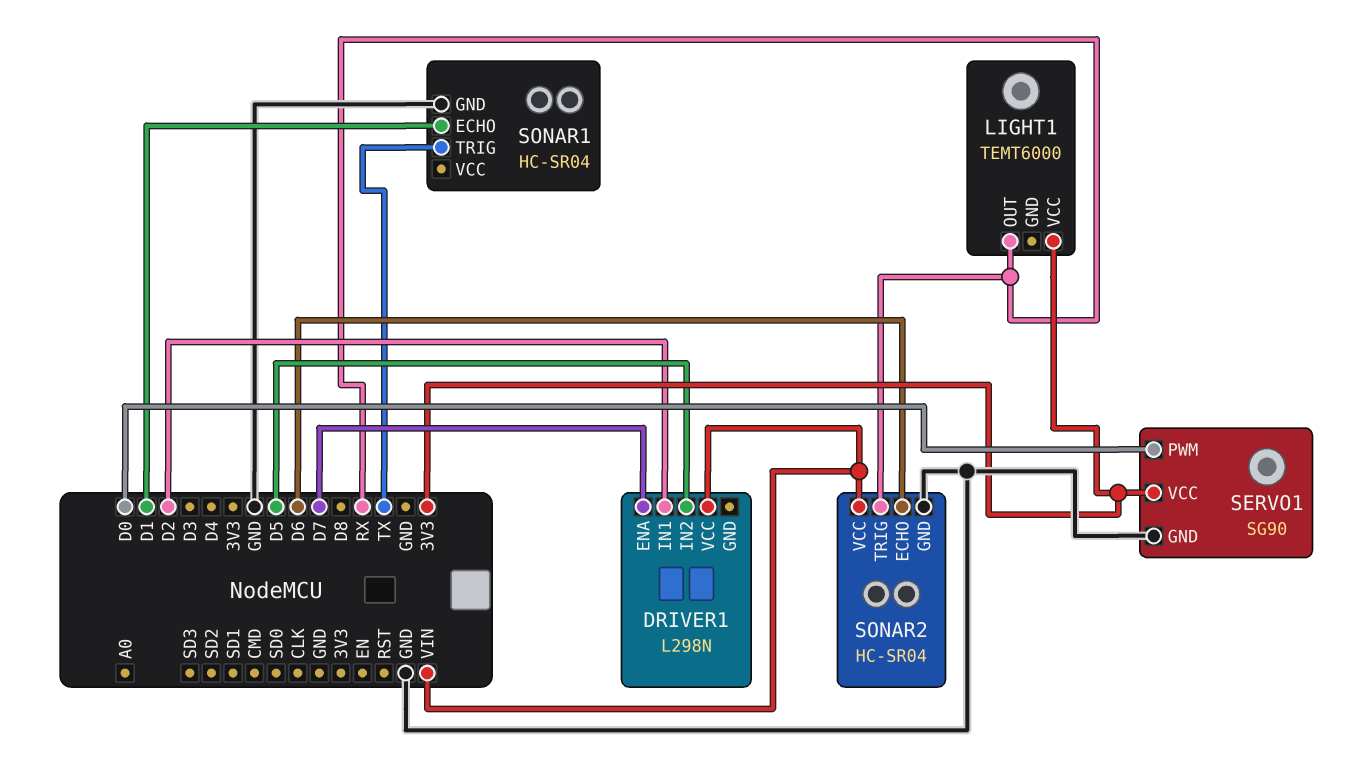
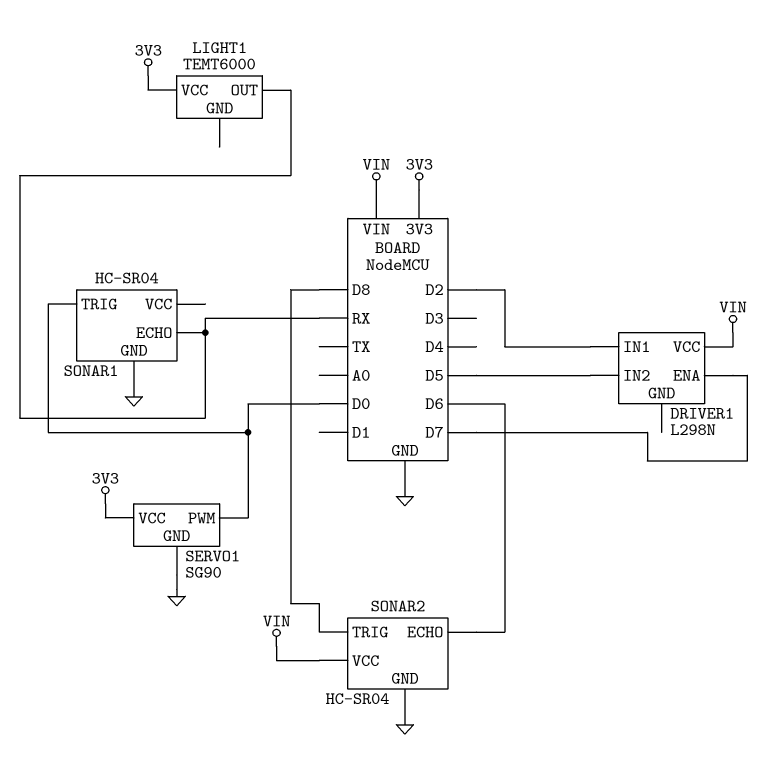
SONAR1 pin ECHO: D1 -> RX
SONAR1 pin TRIG: TX -> D0
SONAR2 pin TRIG: RX -> D8

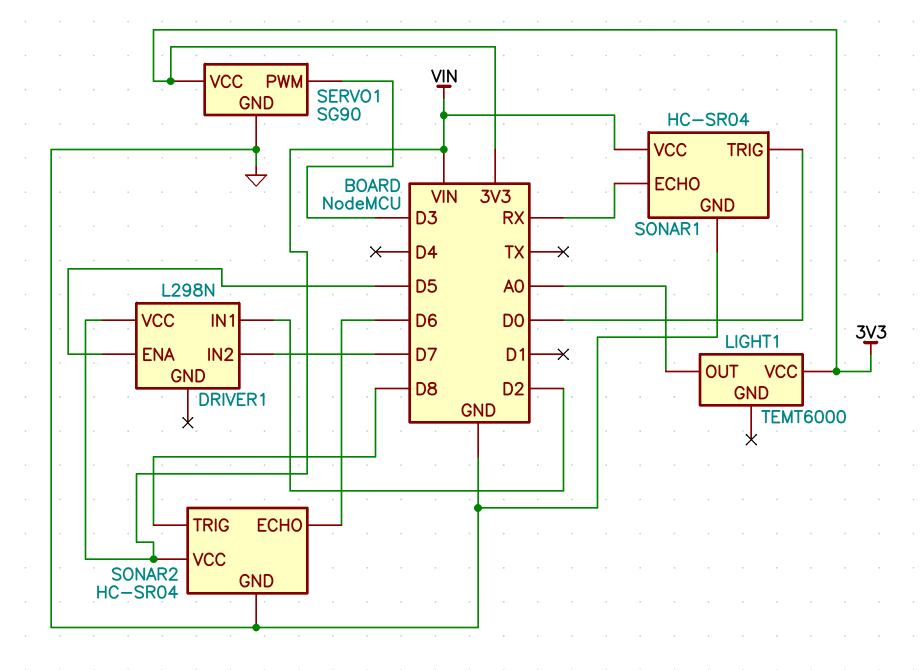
DRIVER1 pin ENA: D7 -> D5
DRIVER1 pin IN2: D5 -> D7
LIGHT1 pin OUT: RX -> A0
SERVO1 pin PWM: D0 -> D3
SONAR1 pin VCC: none -> VIN

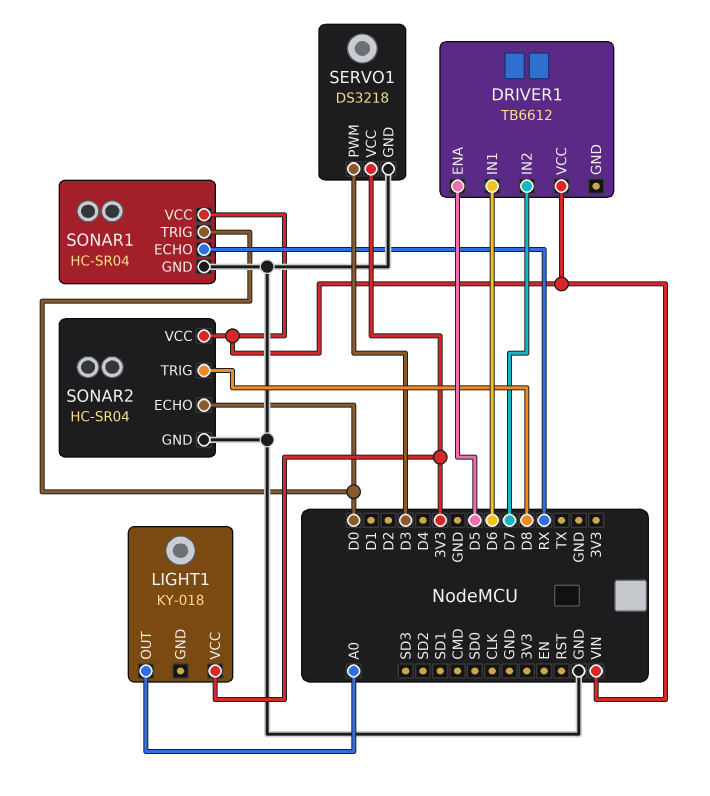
DRIVER1: L298N -> TB6612
DRIVER1 pin IN1: D2 -> D6
LIGHT1: TEMT6000 -> KY-018
SERVO1: SG90 -> DS3218
SONAR2 pin ECHO: D6 -> D0

